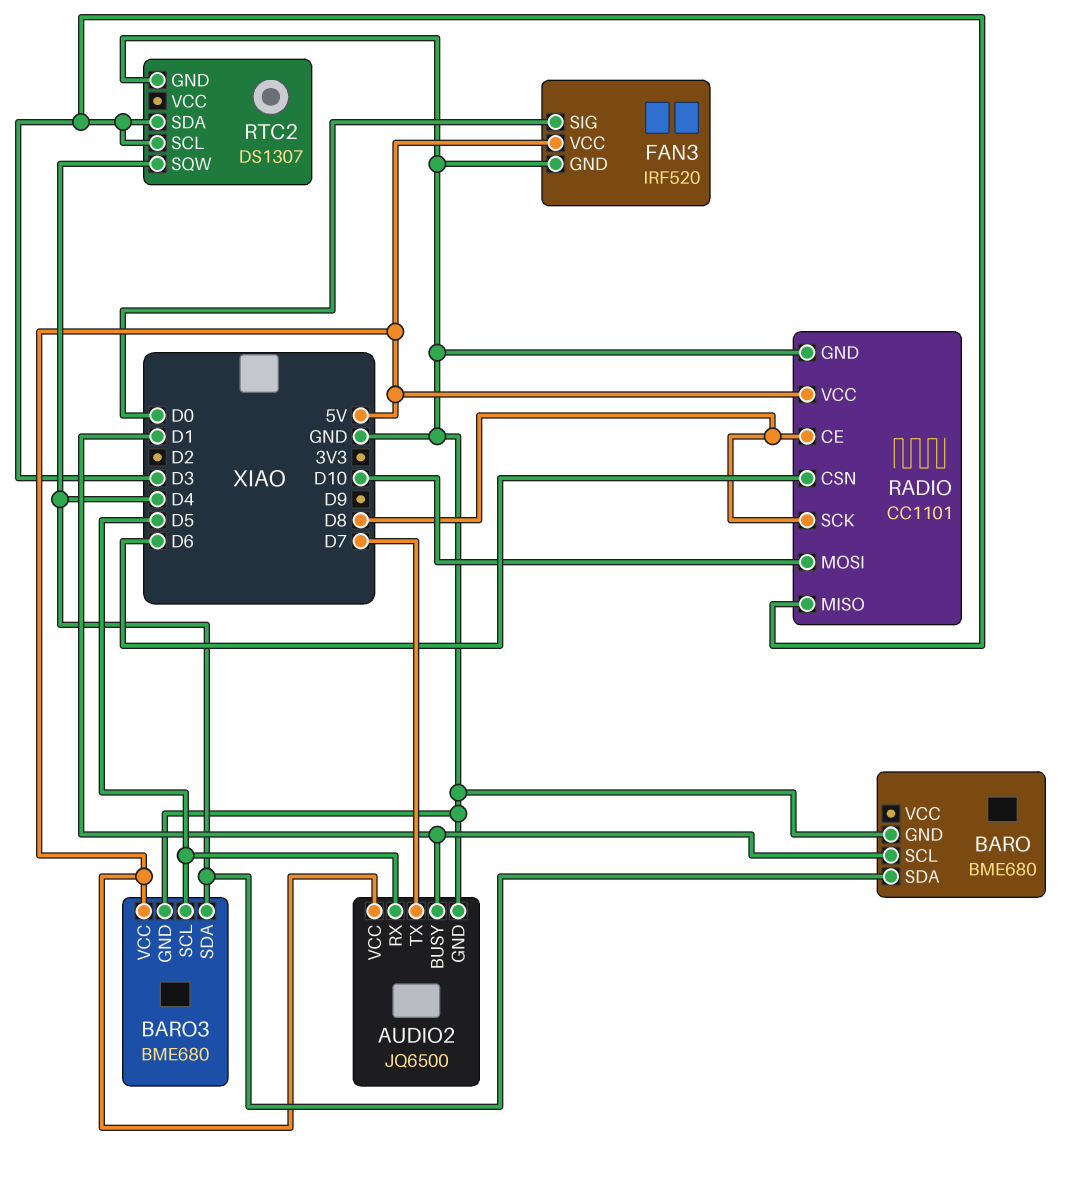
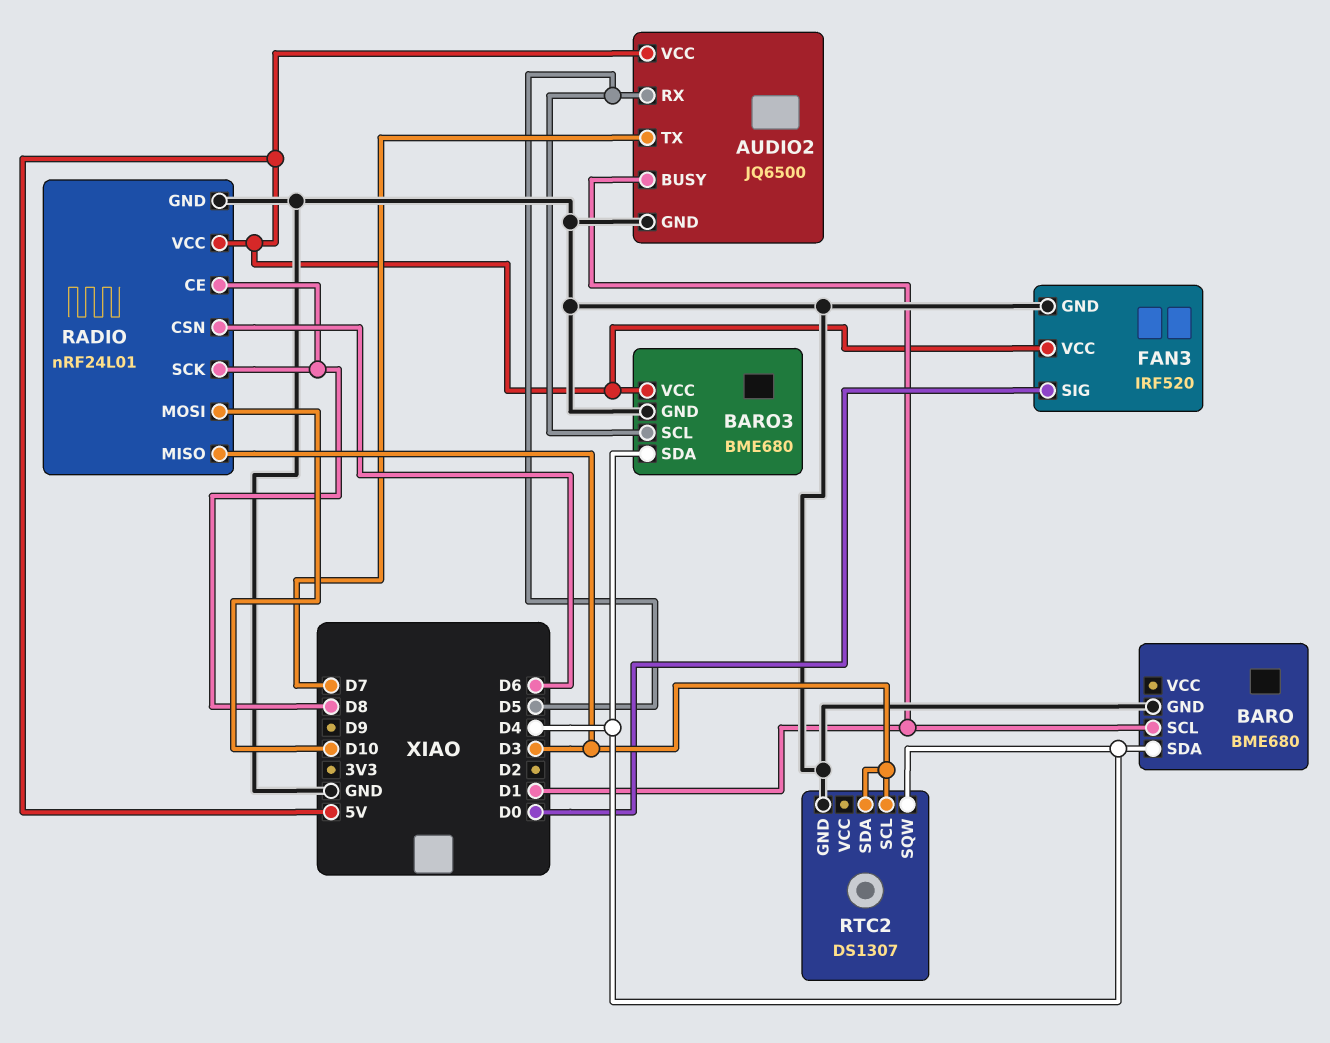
RADIO: CC1101 -> nRF24L01

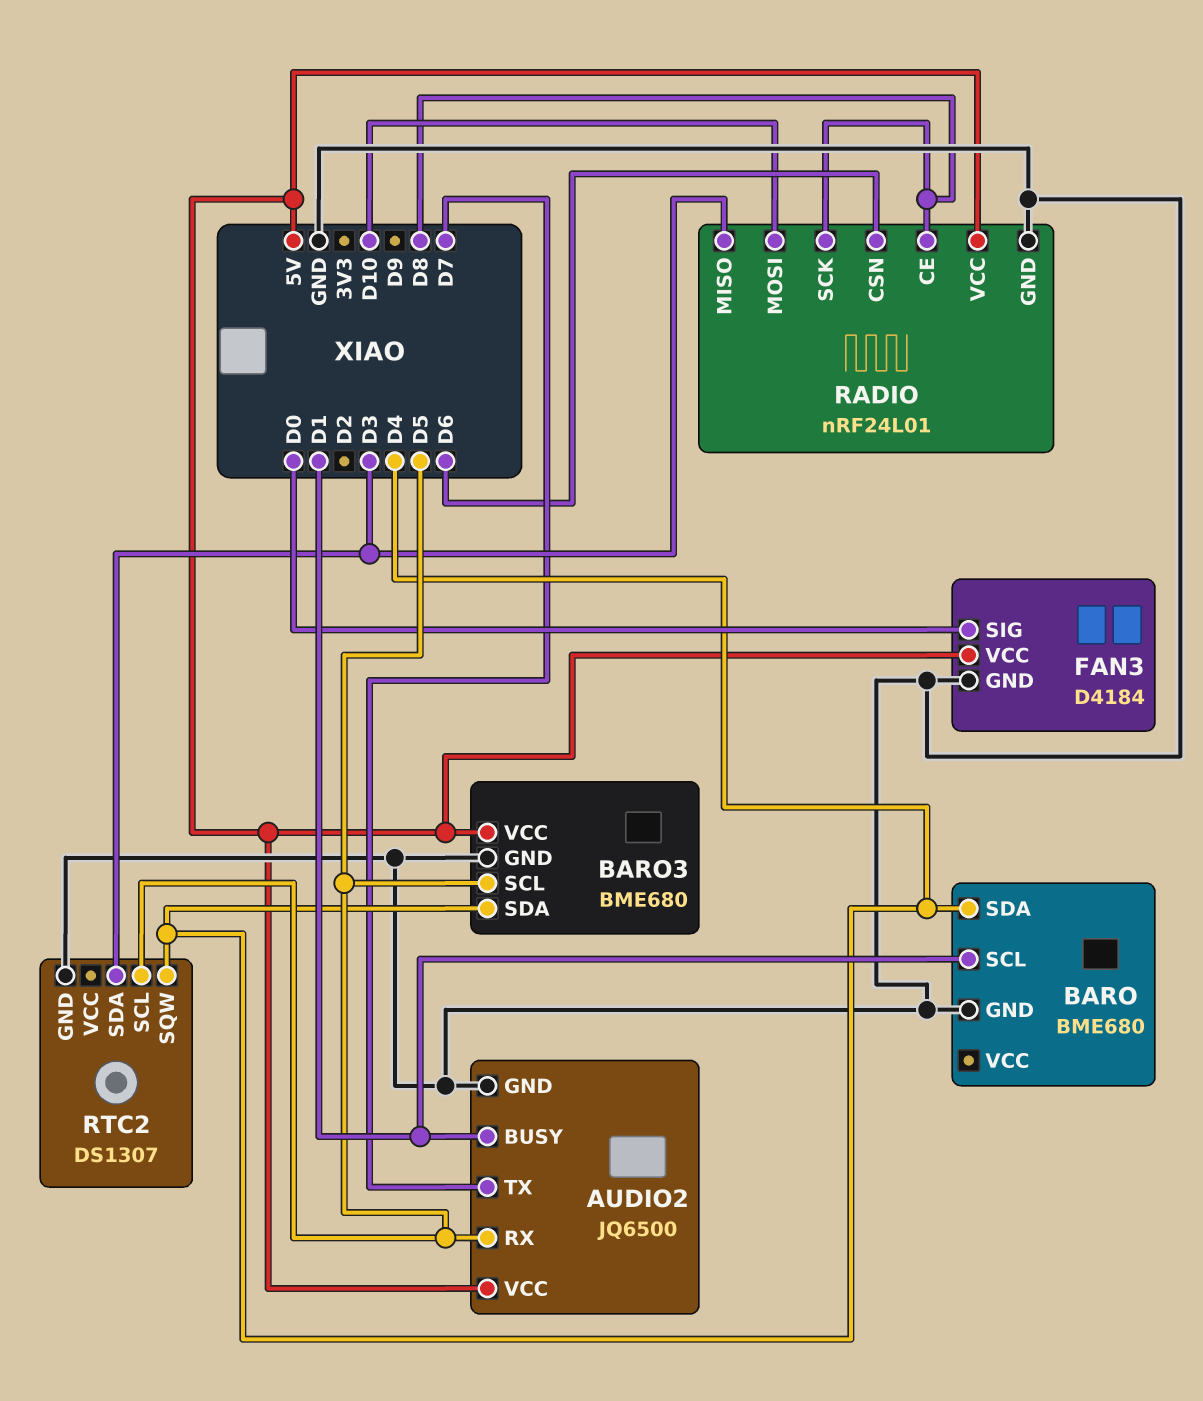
FAN3: IRF520 -> D4184
RTC2 pin SCL: D3 -> D5

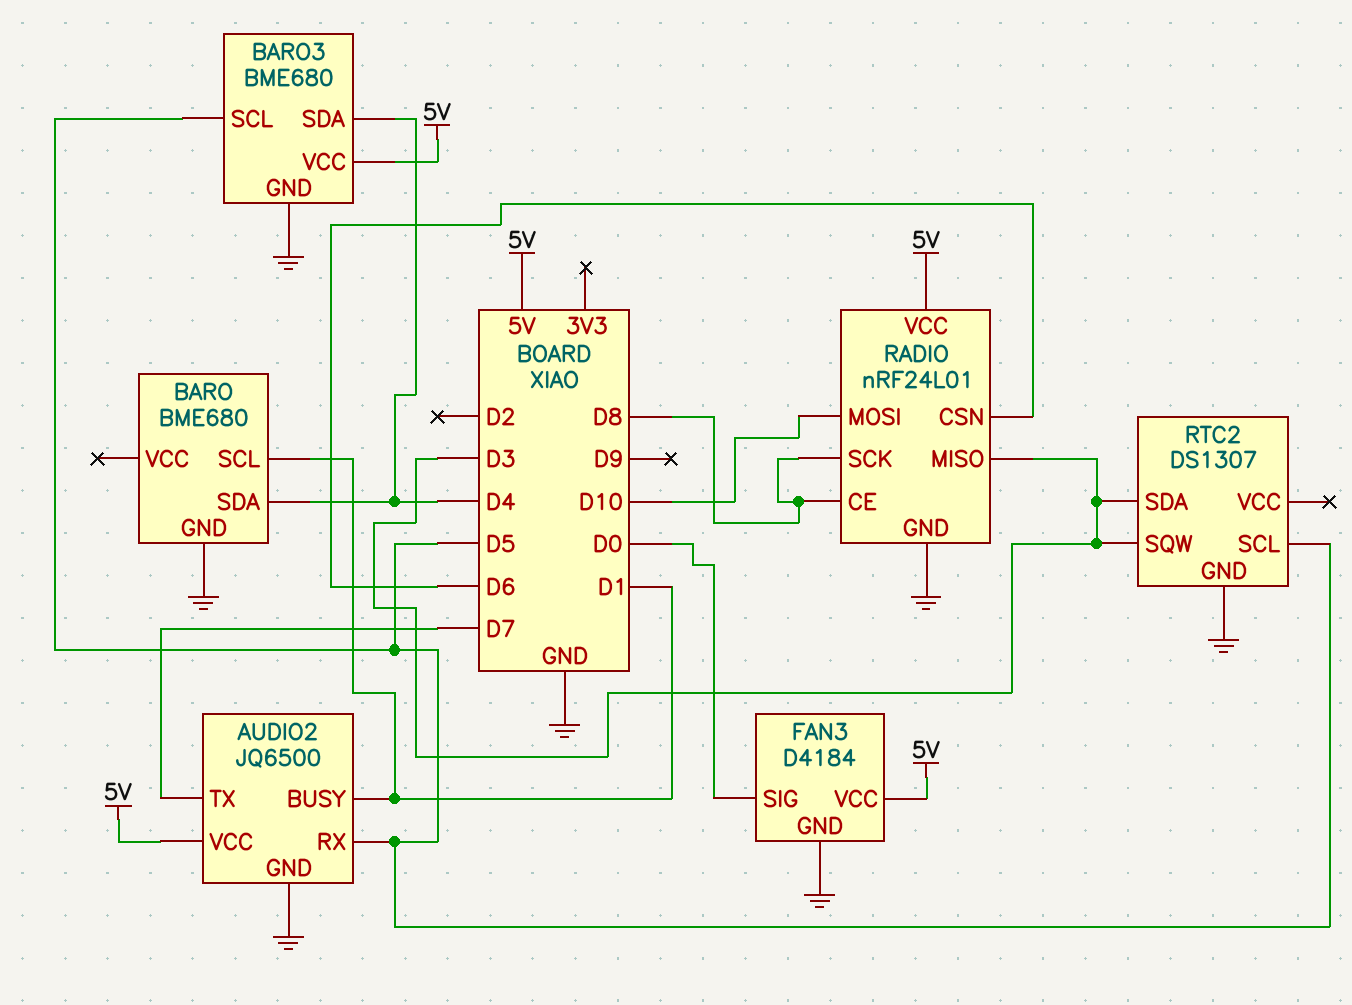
RTC2 pin SQW: D4 -> D3

